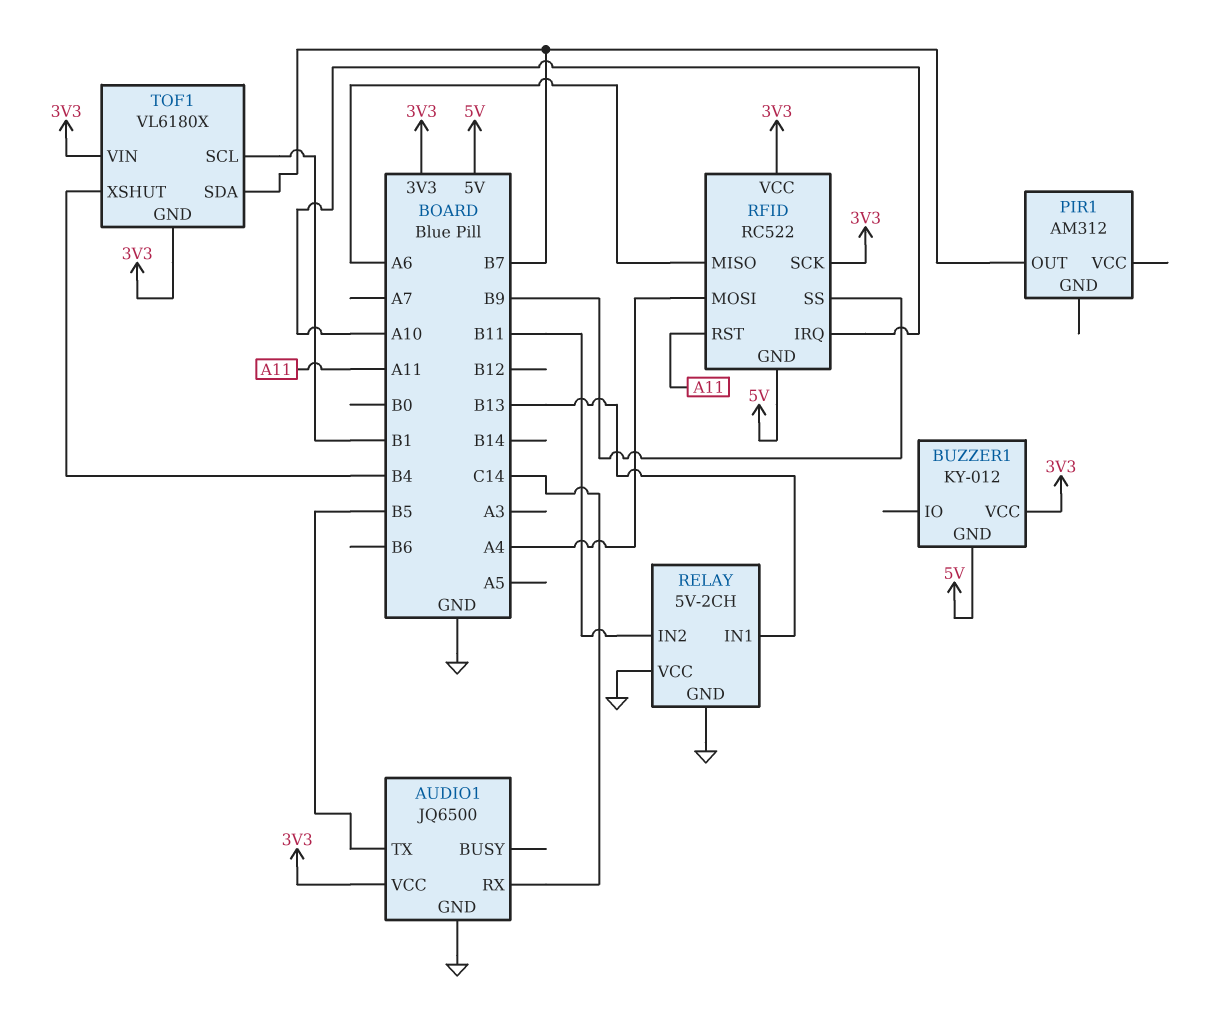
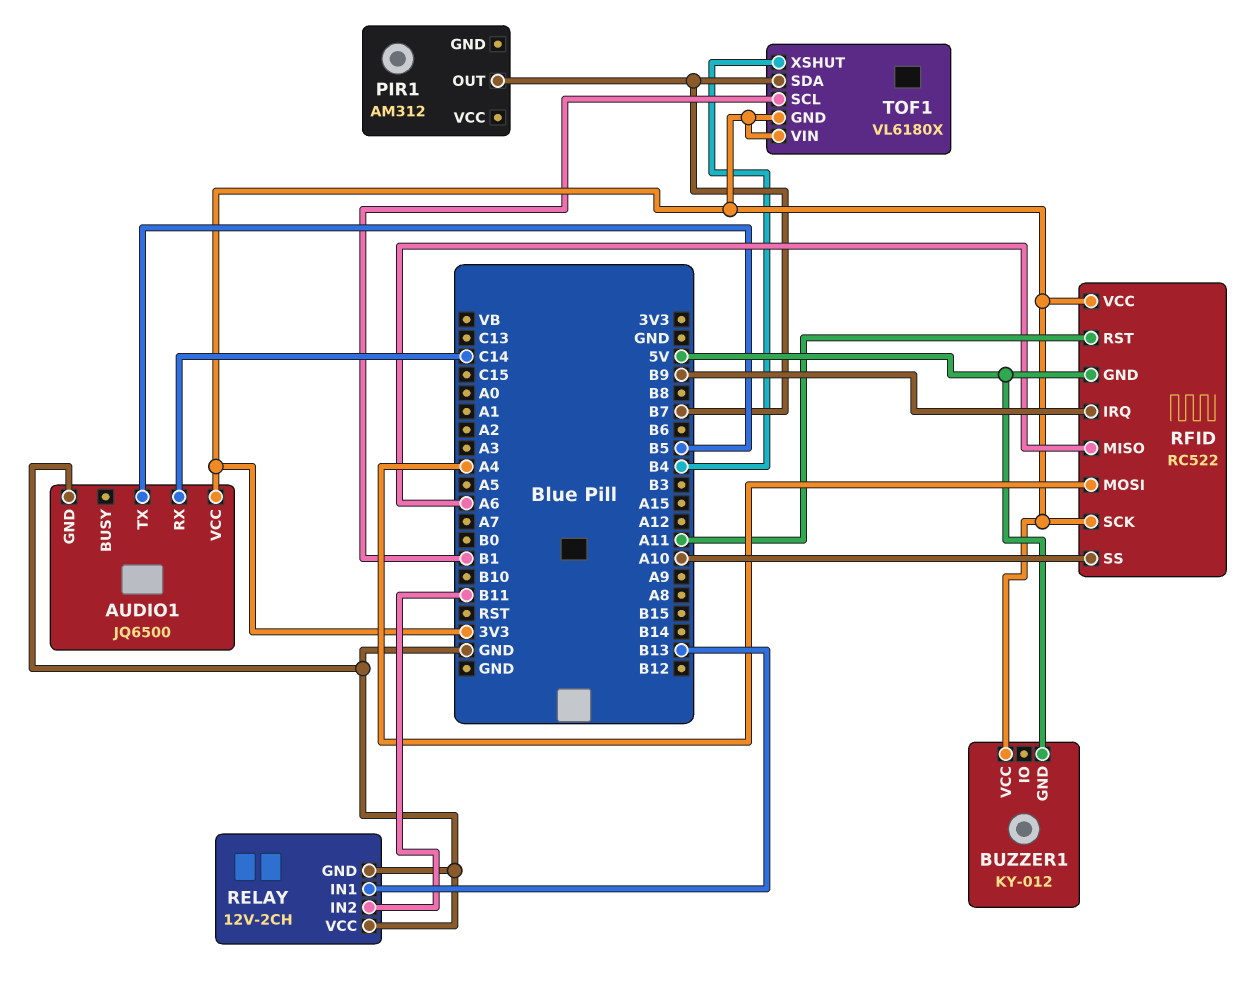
RELAY: 5V-2CH -> 12V-2CH
RFID pin IRQ: A10 -> B9
RFID pin SS: B9 -> A10

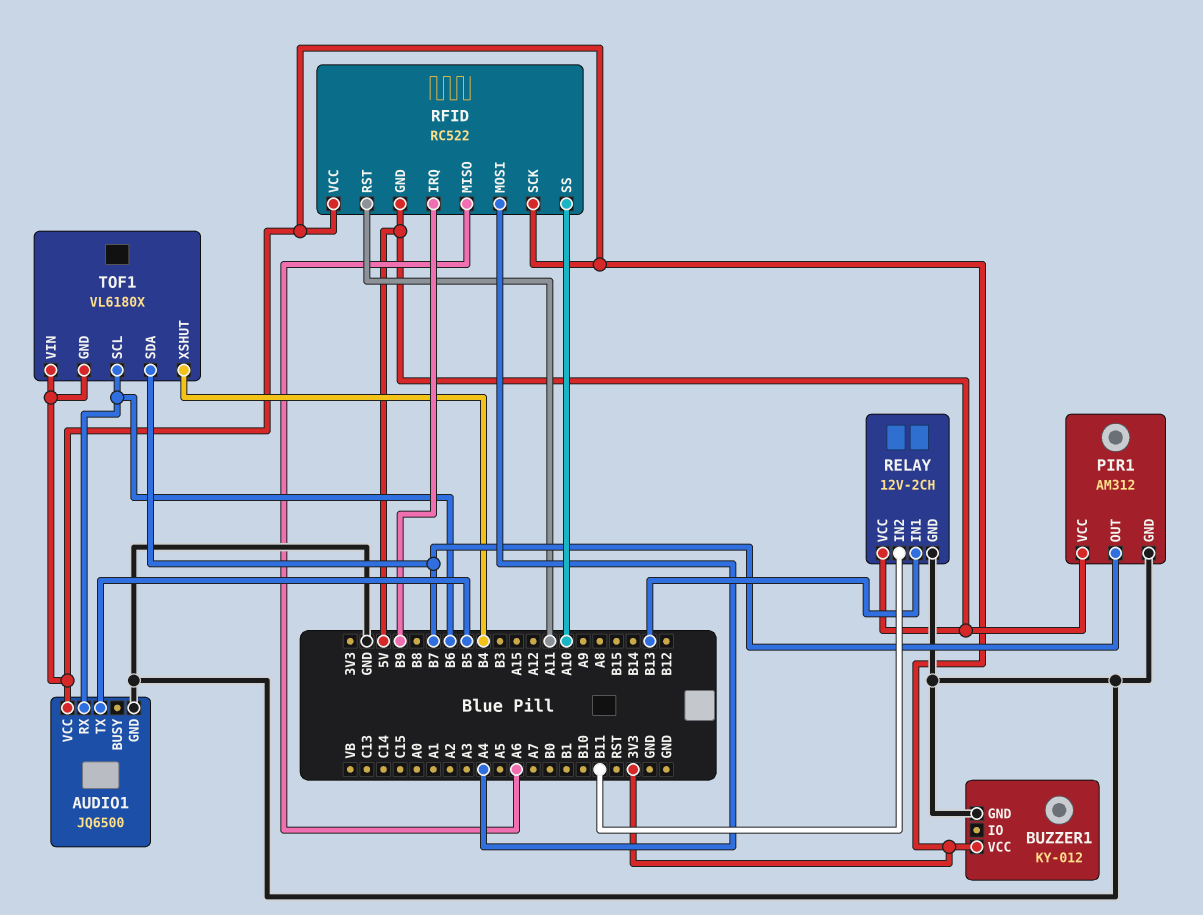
AUDIO1 pin RX: C14 -> B6
BUZZER1 pin GND: 5V -> GND
PIR1 pin GND: none -> GND
PIR1 pin VCC: none -> 5V
RELAY pin VCC: GND -> 5V
TOF1 pin SCL: B1 -> B6

